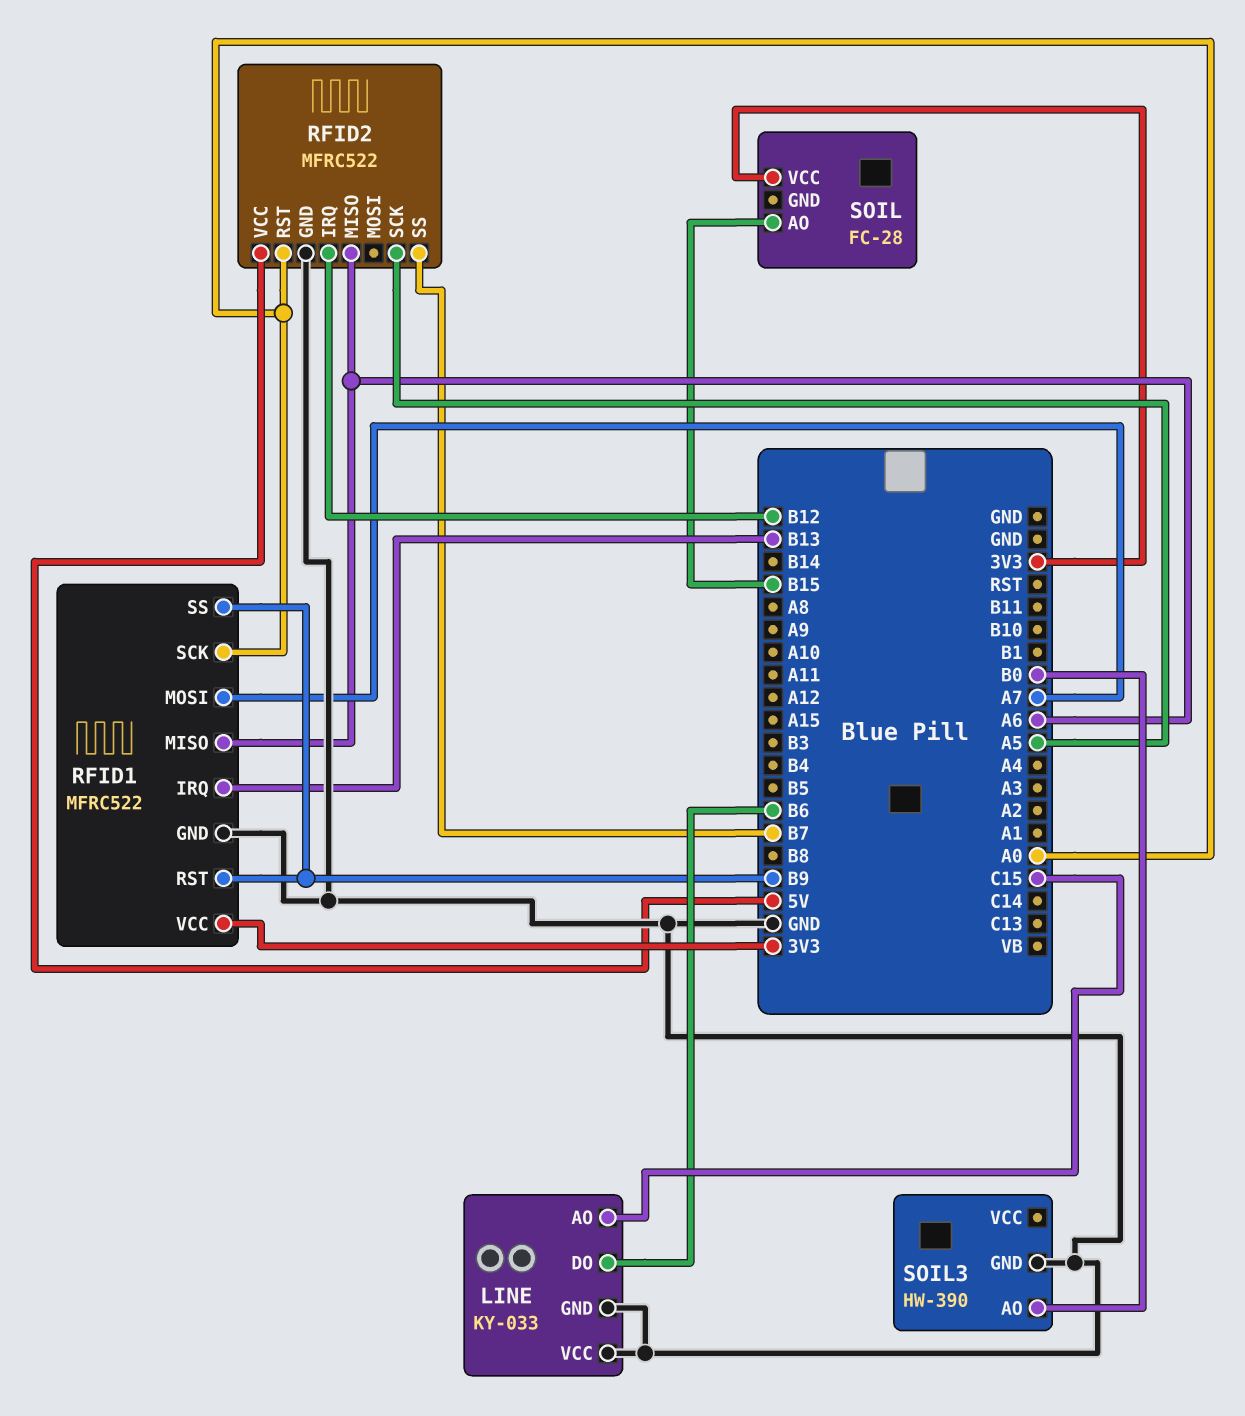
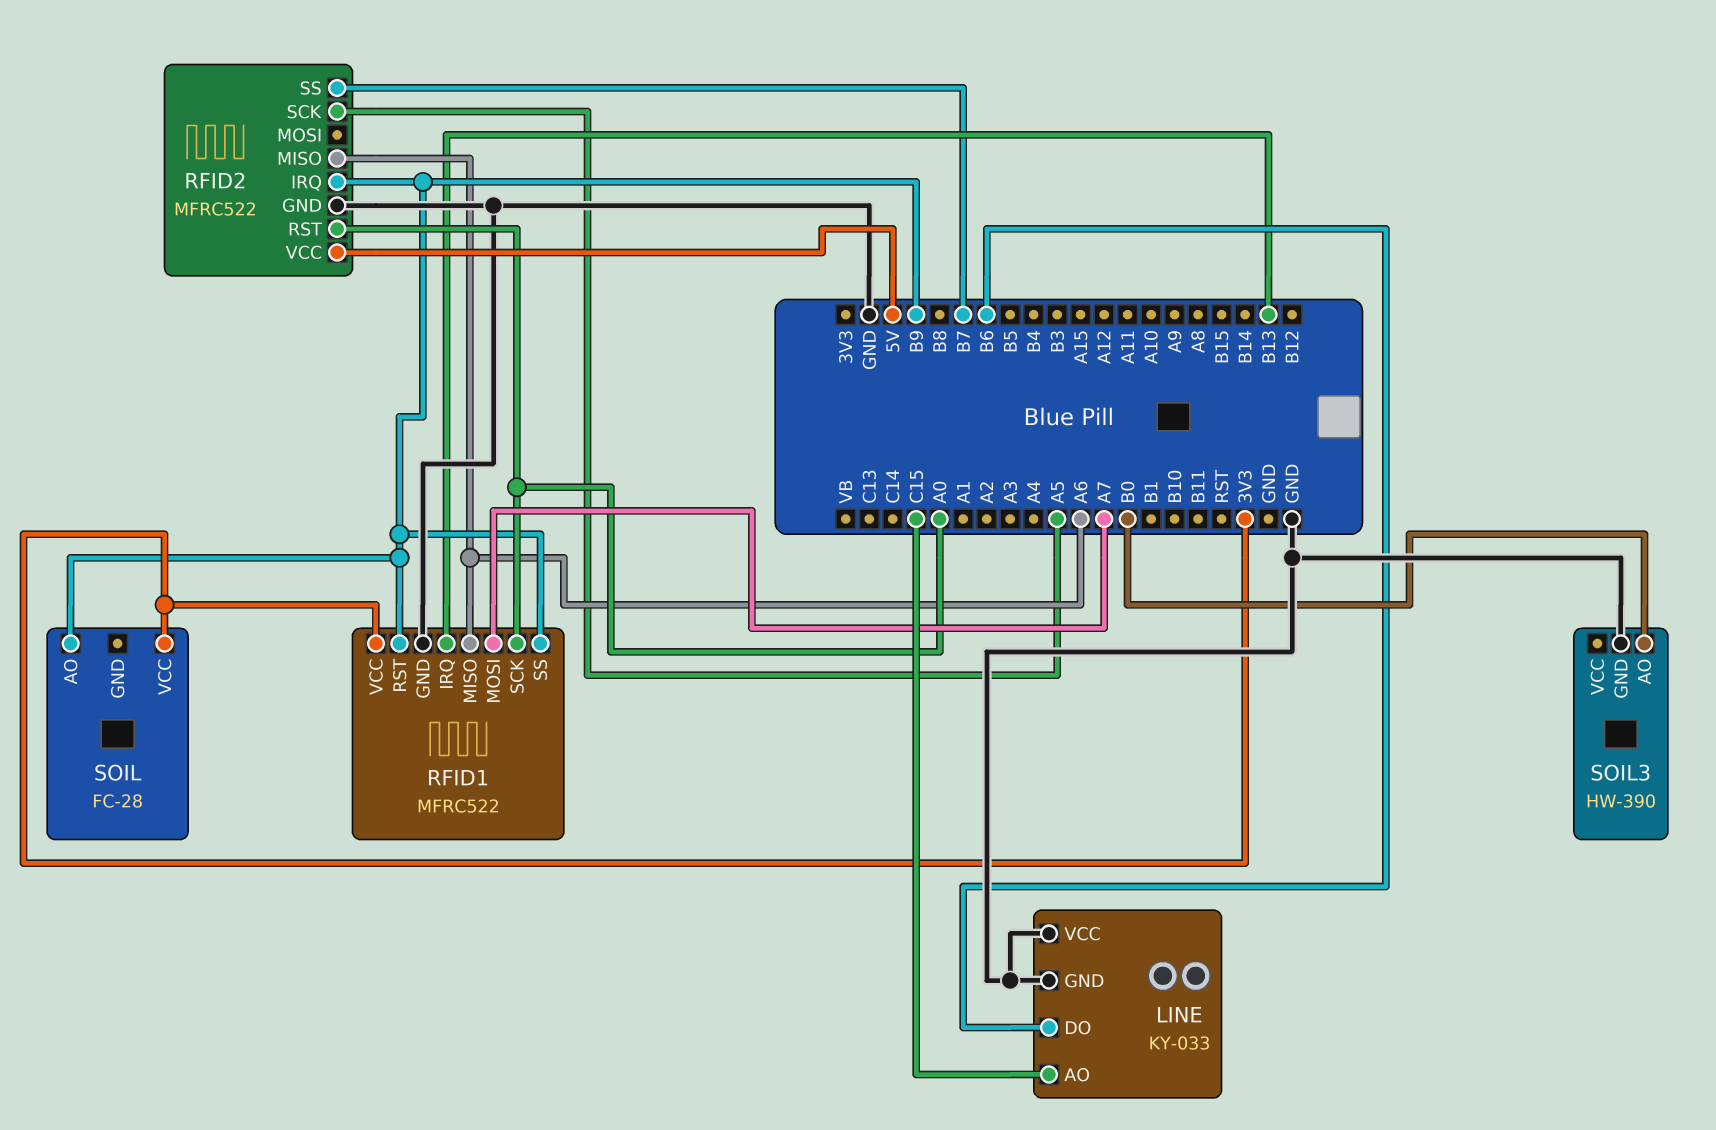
RFID2 pin IRQ: B12 -> B9
SOIL pin AO: B15 -> B9

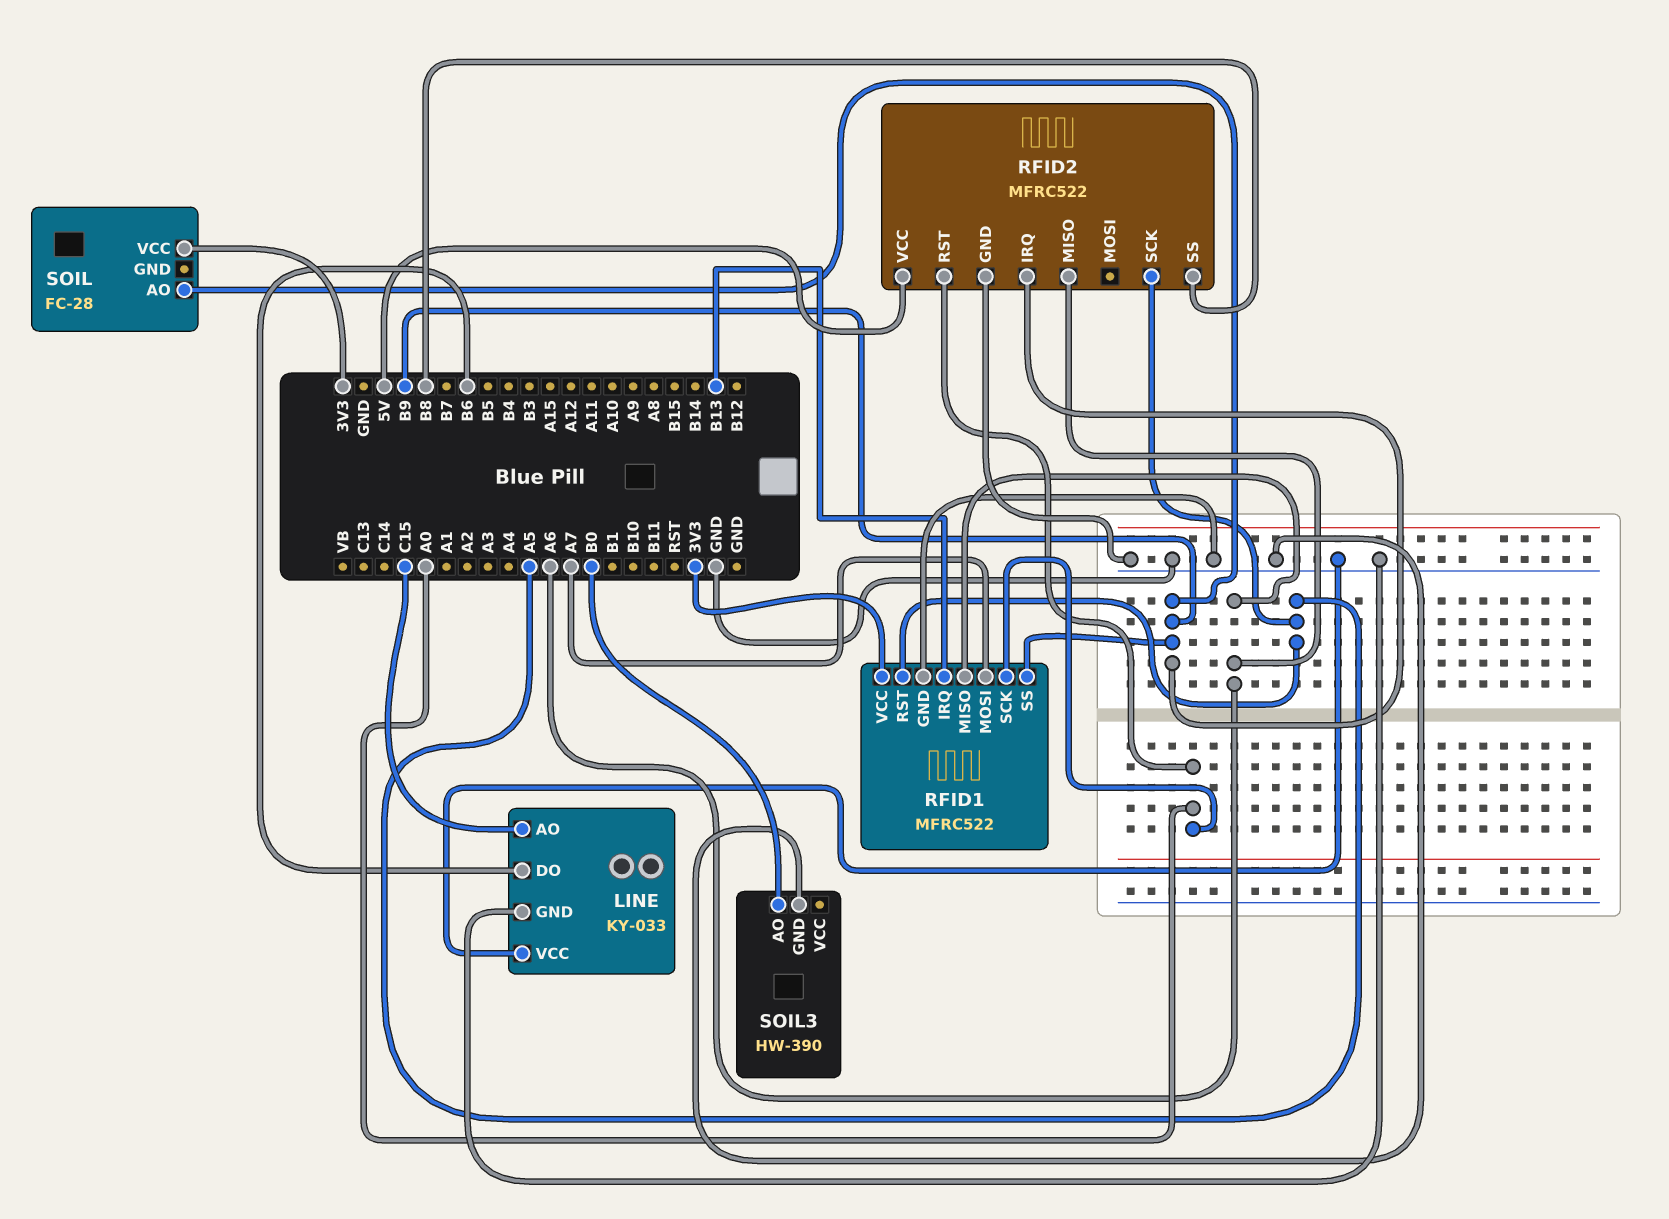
RFID1 pin RST: B9 -> A5
RFID2 pin SS: B7 -> B8

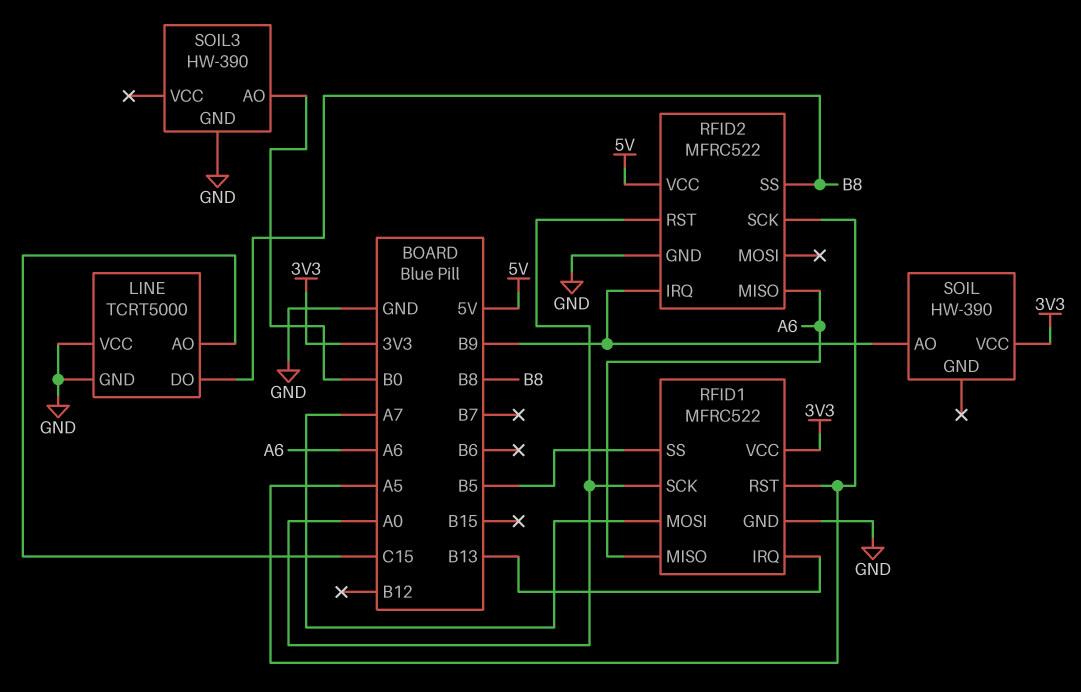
LINE: KY-033 -> TCRT5000
LINE pin DO: B6 -> B8
RFID1 pin SS: B9 -> B5
SOIL: FC-28 -> HW-390

